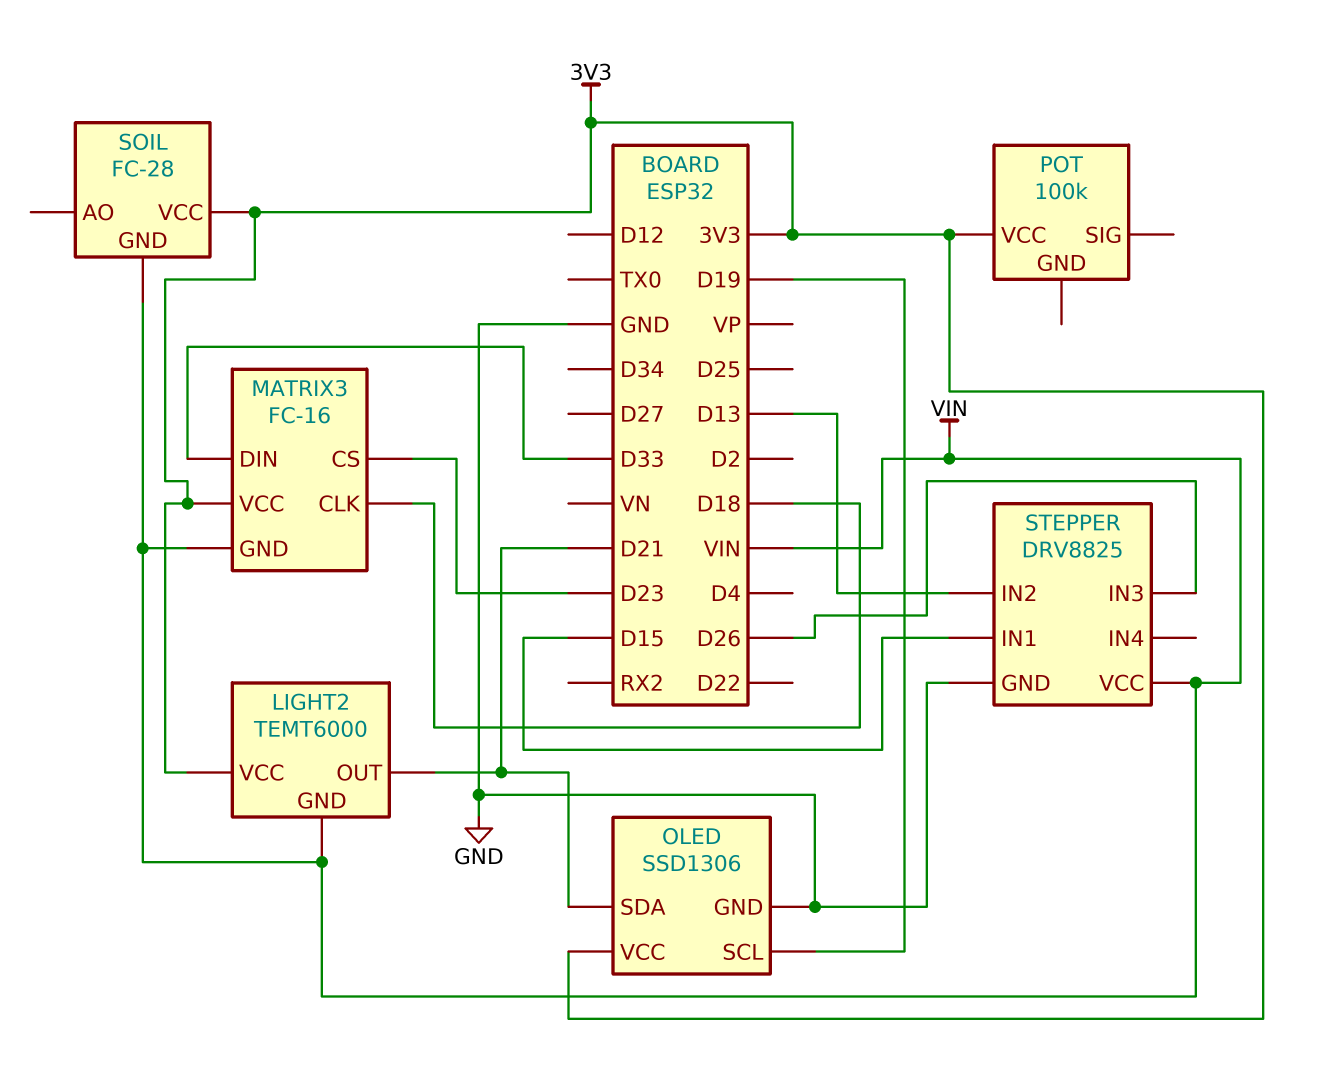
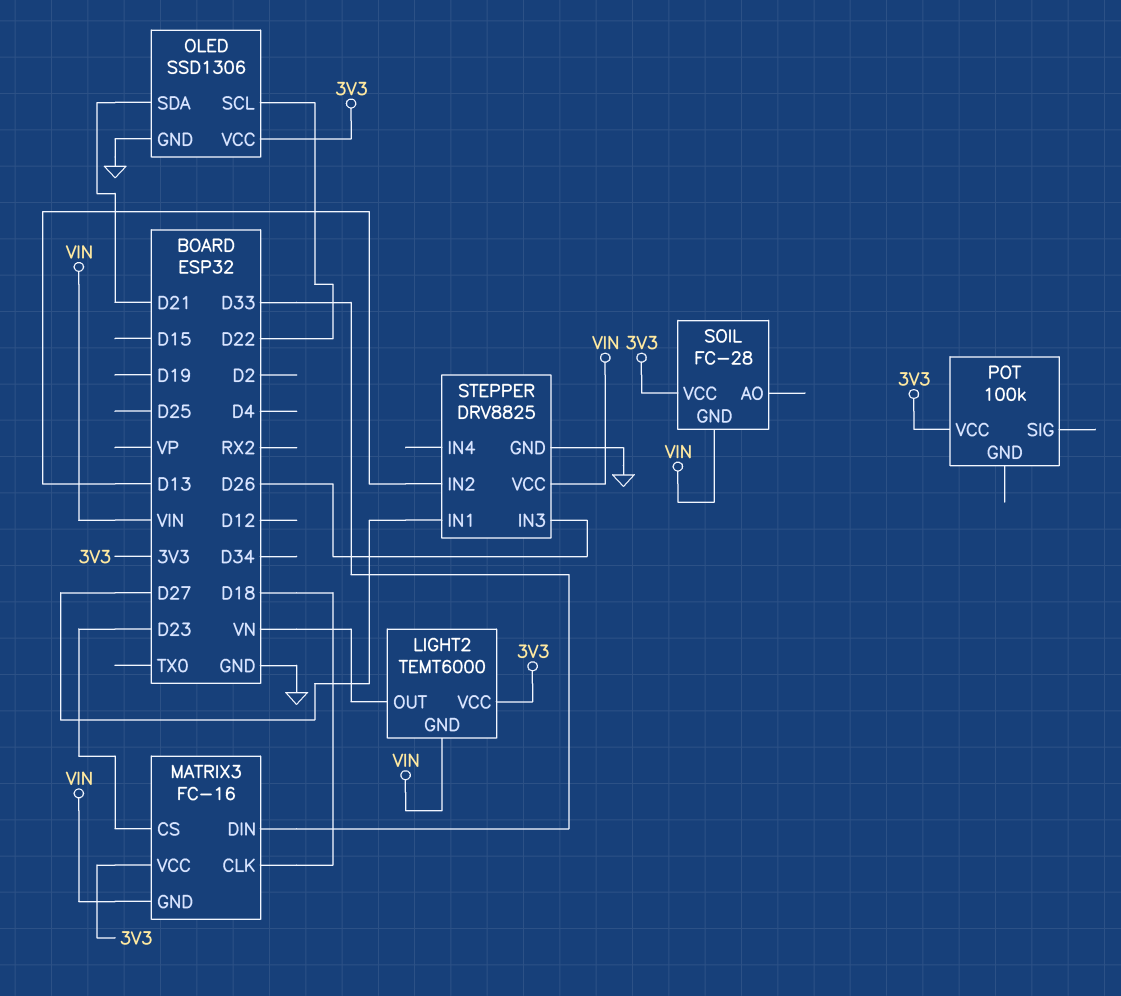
LIGHT2 pin OUT: D21 -> VN
OLED pin SCL: D19 -> D22
STEPPER pin IN1: D15 -> D27

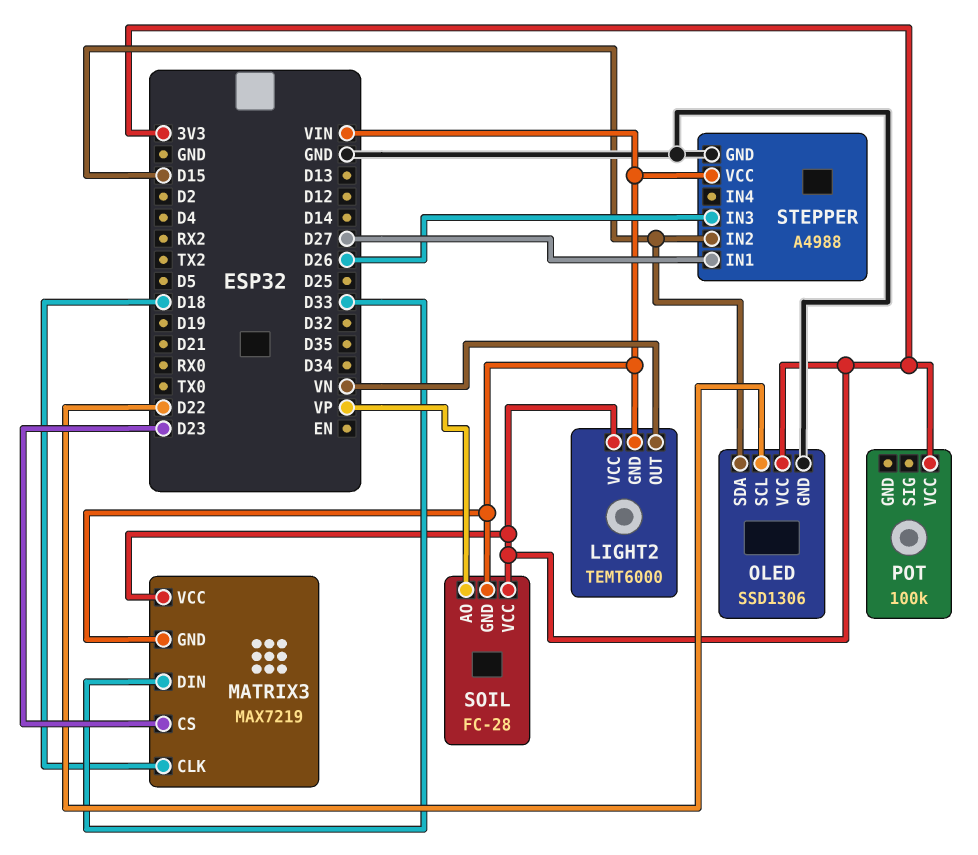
MATRIX3: FC-16 -> MAX7219
OLED pin SDA: D21 -> D15
SOIL pin AO: none -> VP
STEPPER: DRV8825 -> A4988
STEPPER pin IN2: D13 -> D15

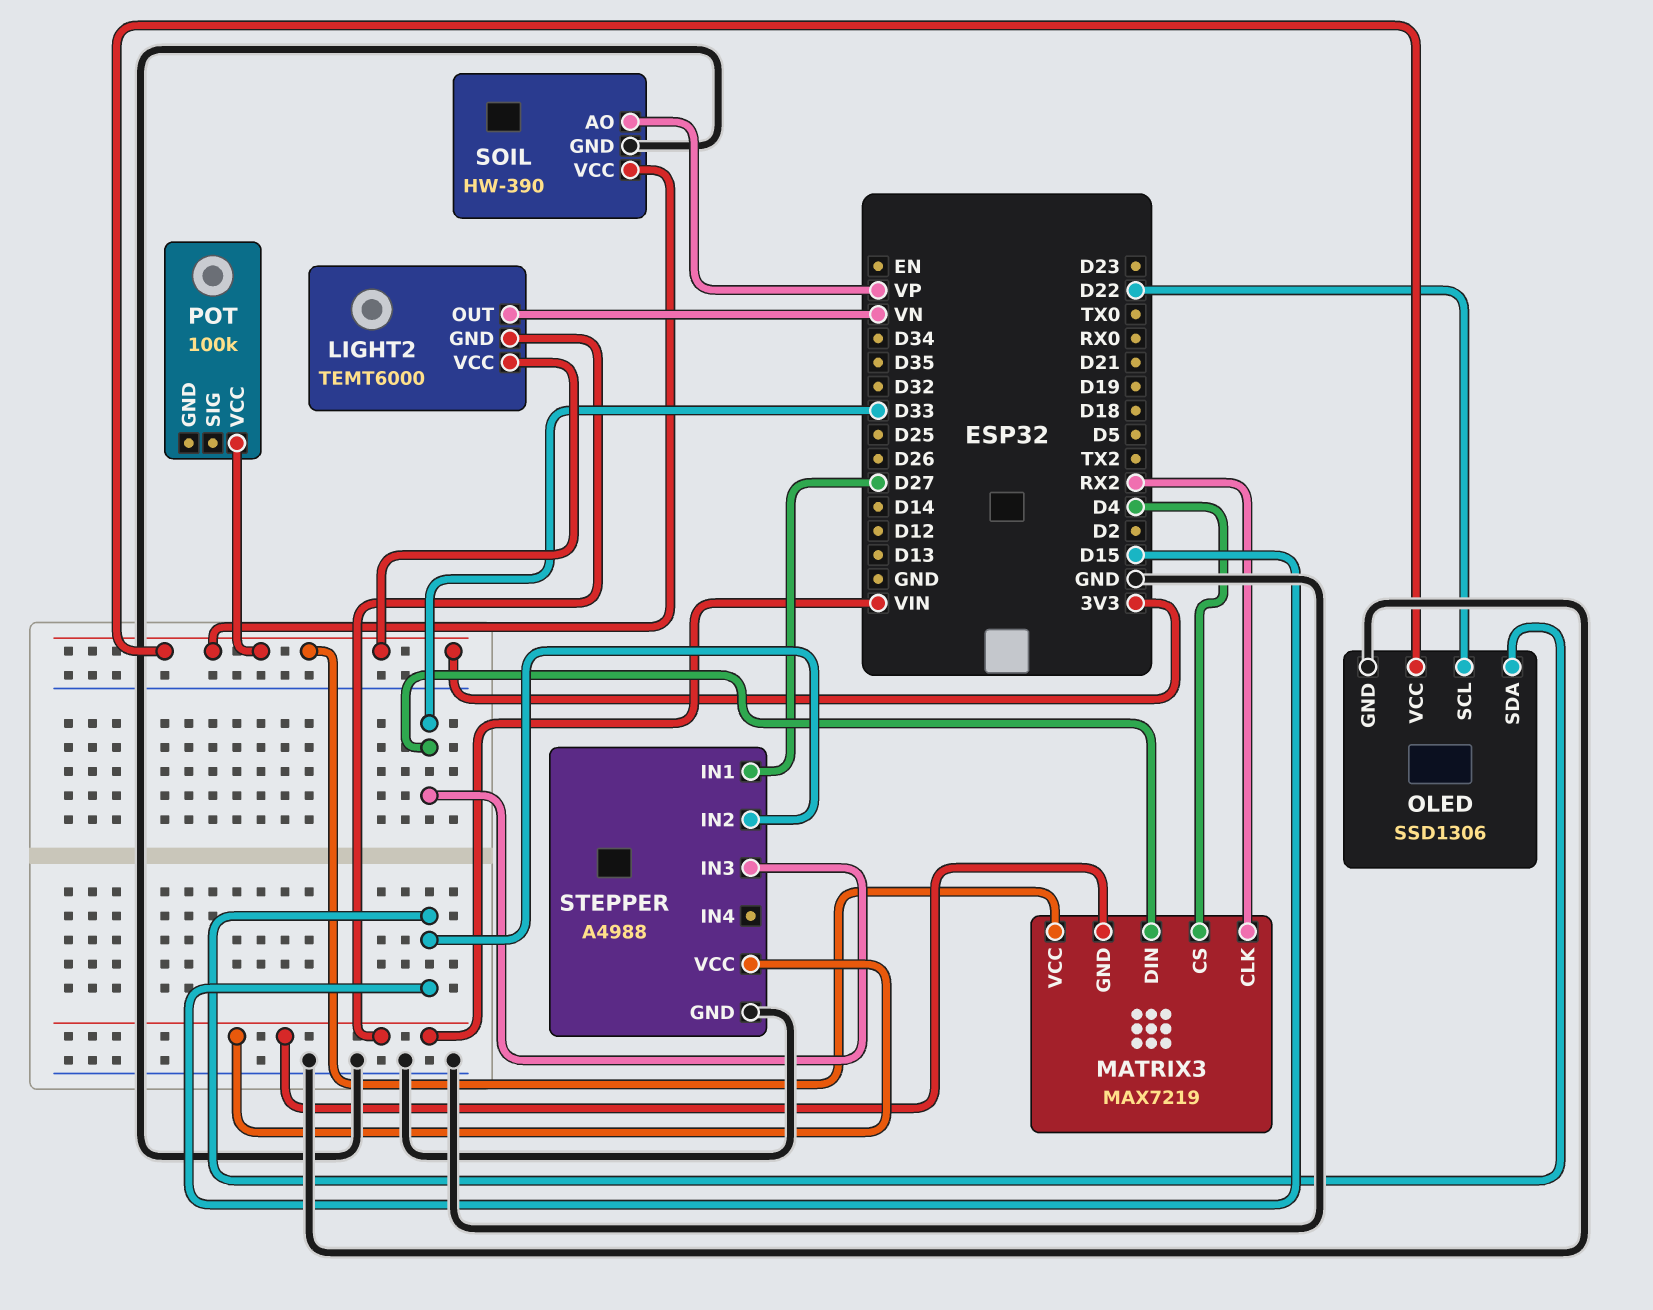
MATRIX3 pin CLK: D18 -> RX2
MATRIX3 pin CS: D23 -> D4
SOIL: FC-28 -> HW-390
SOIL pin GND: VIN -> GND
STEPPER pin IN3: D26 -> D33

